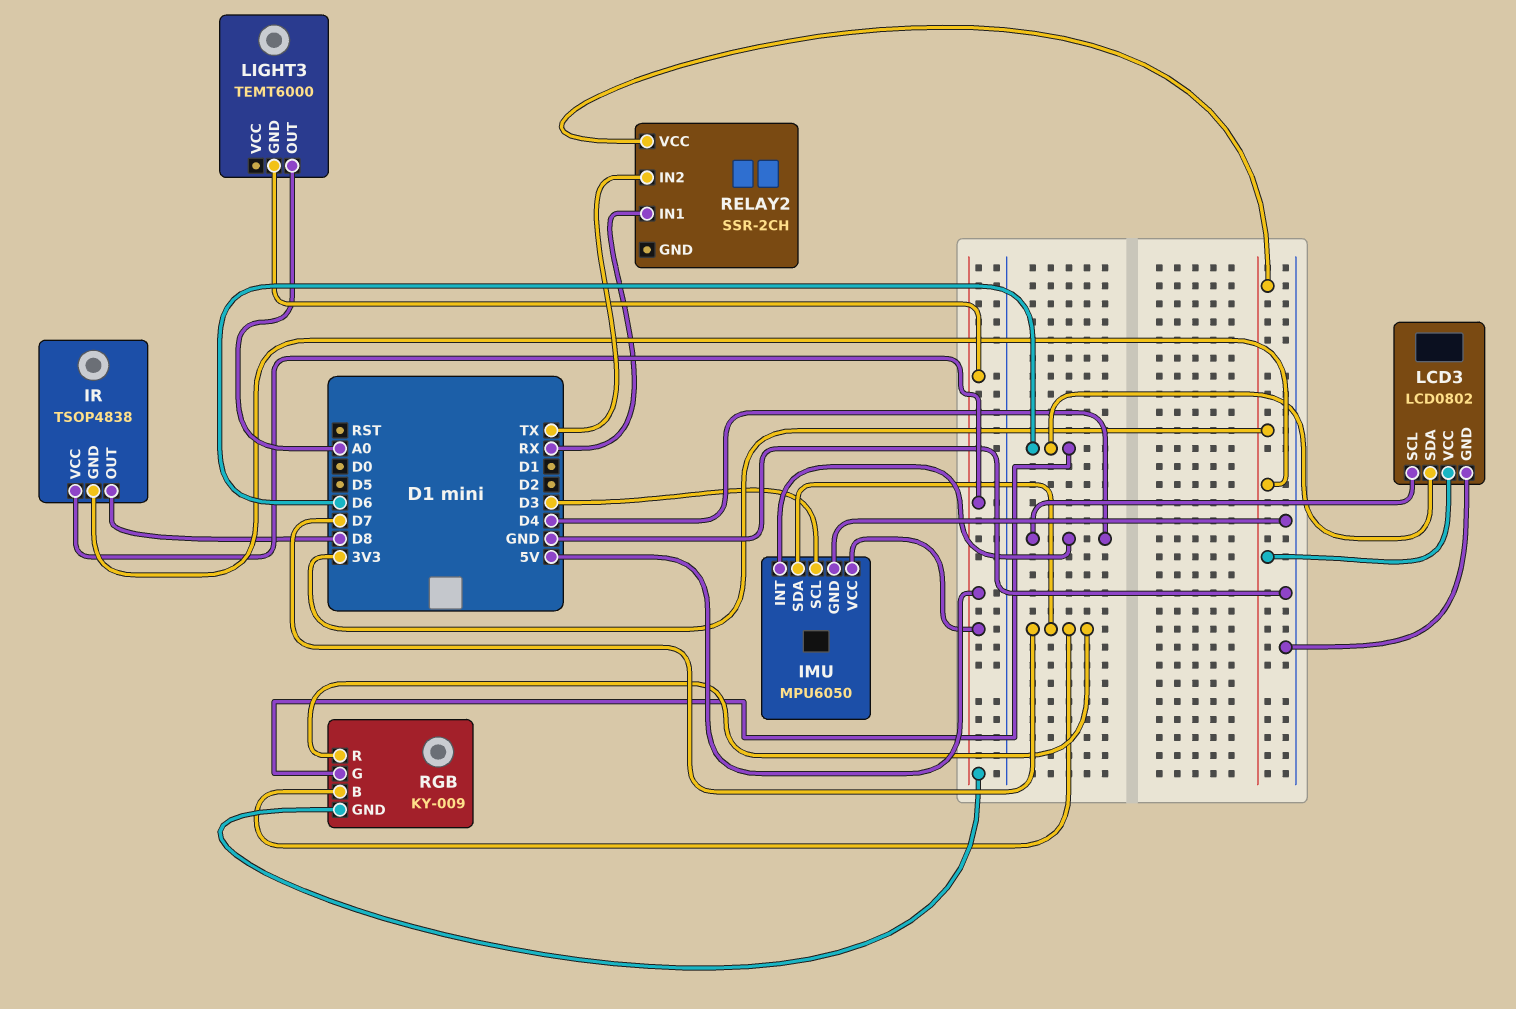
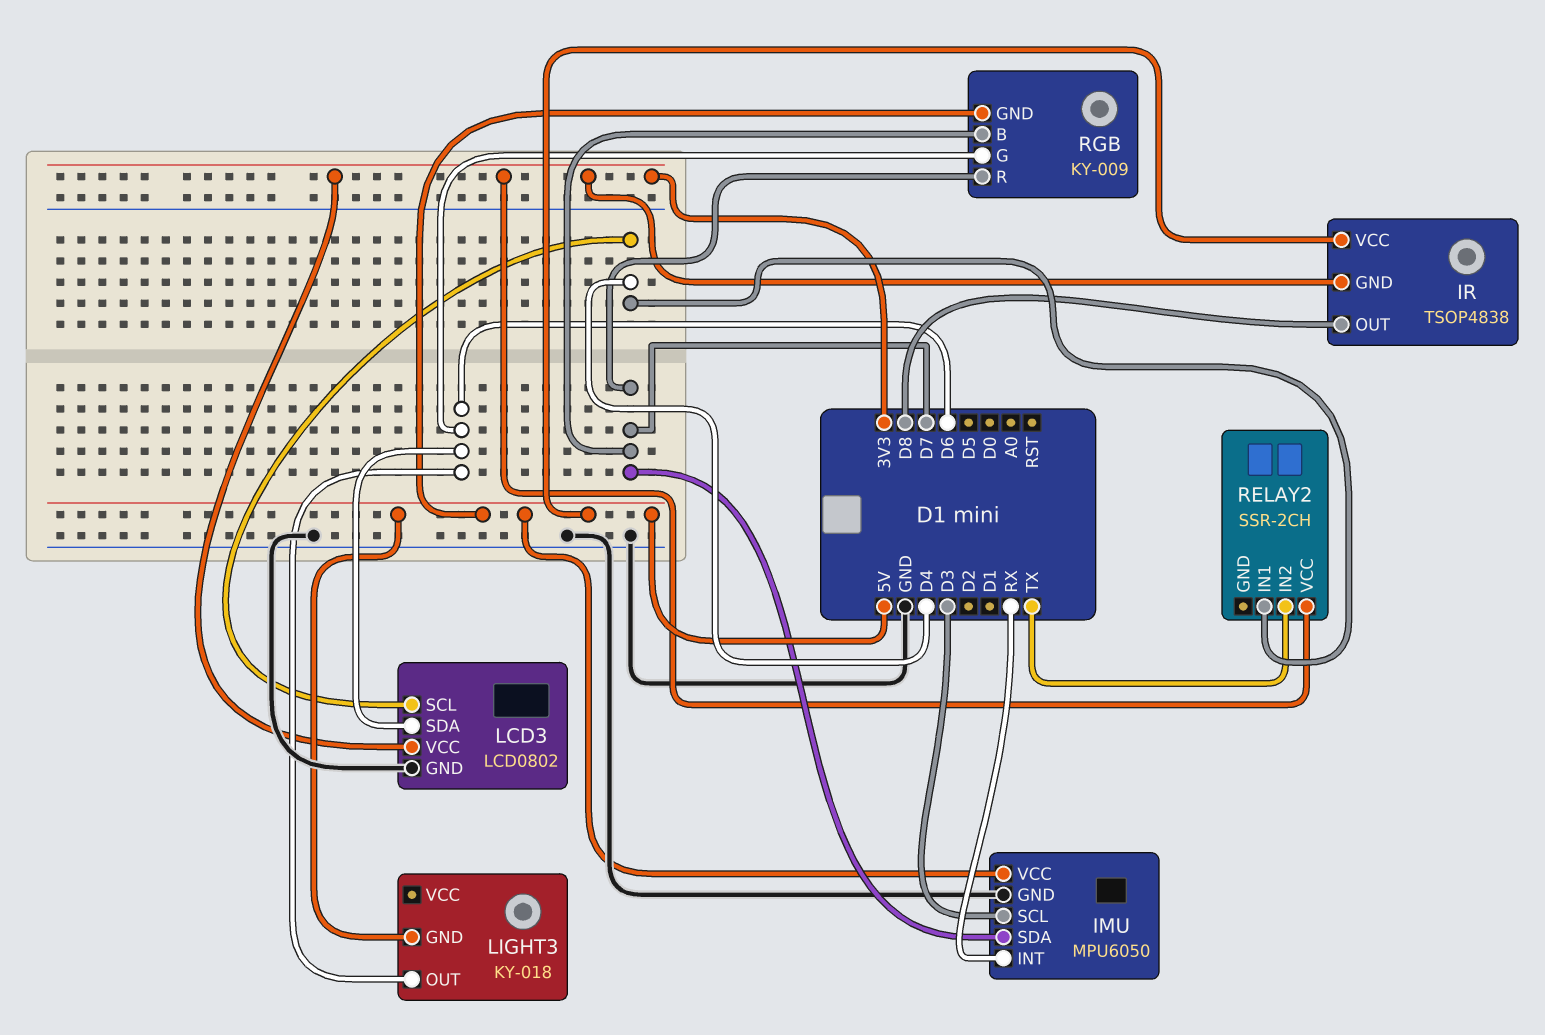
IMU pin INT: D4 -> RX
LIGHT3: TEMT6000 -> KY-018
LIGHT3 pin OUT: A0 -> D6
RELAY2 pin IN1: RX -> D4

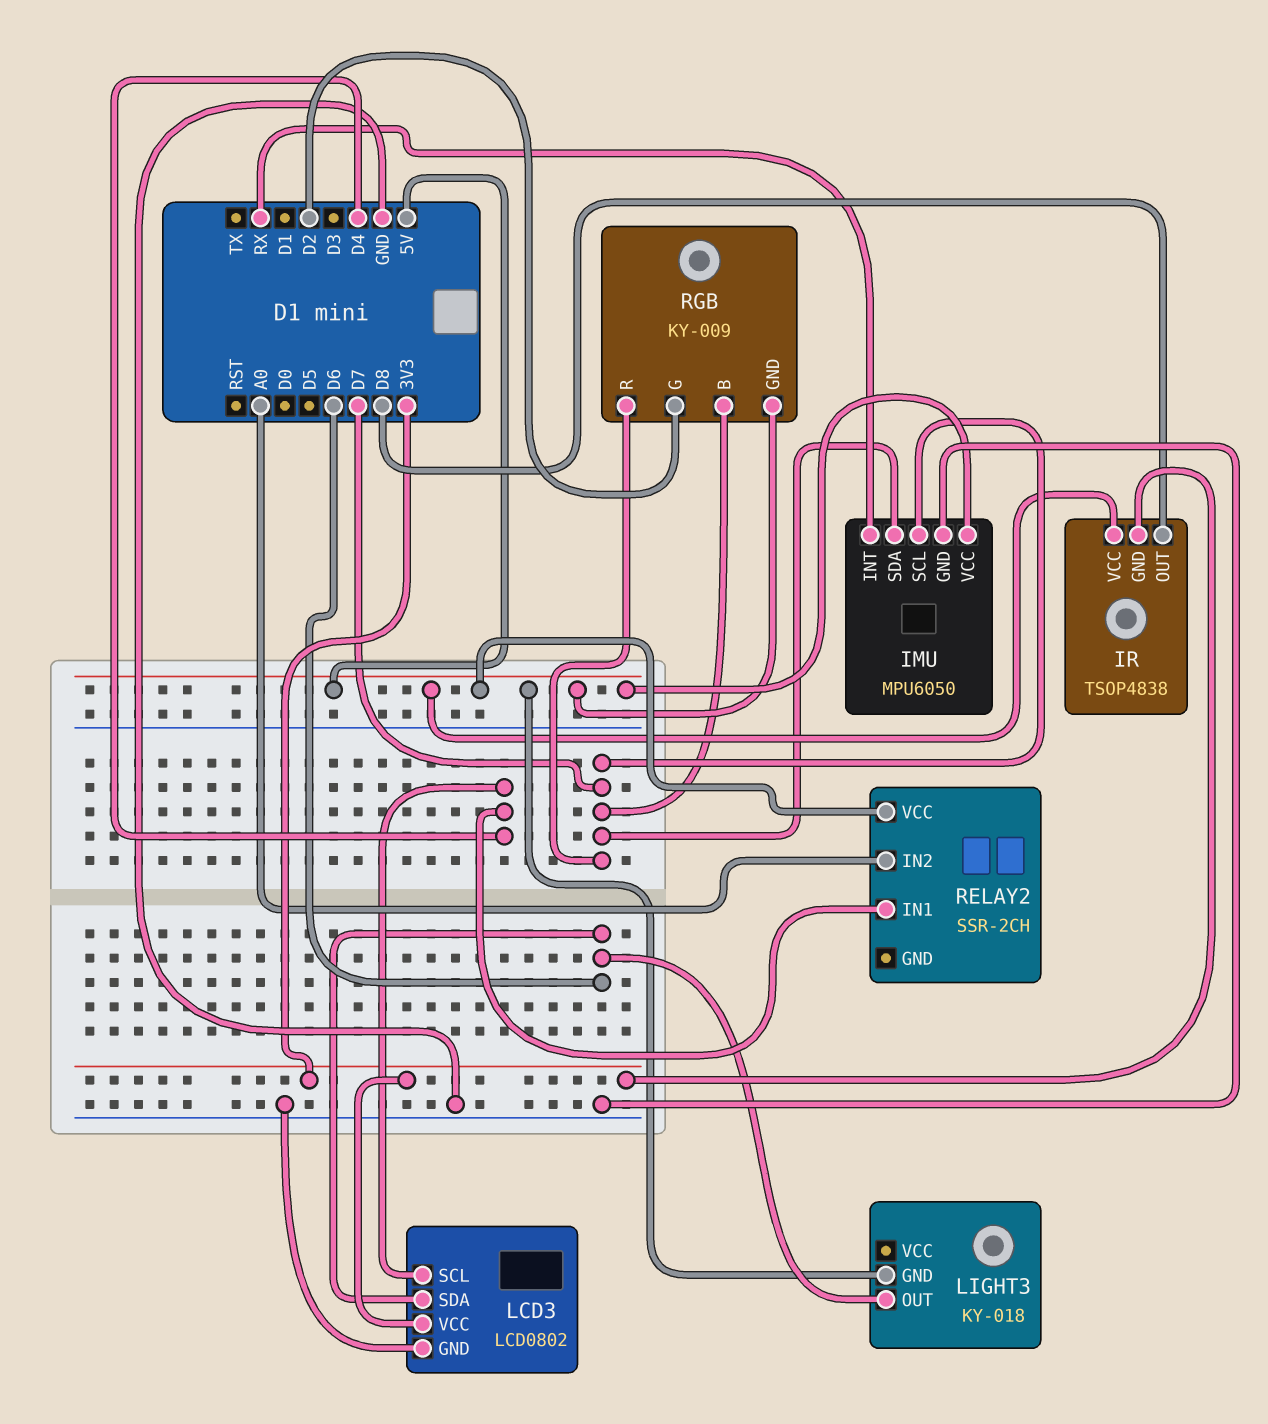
IMU pin SCL: D3 -> D7
RELAY2 pin IN2: TX -> A0
RELAY2 pin VCC: 3V3 -> 5V
RGB pin G: D6 -> D2

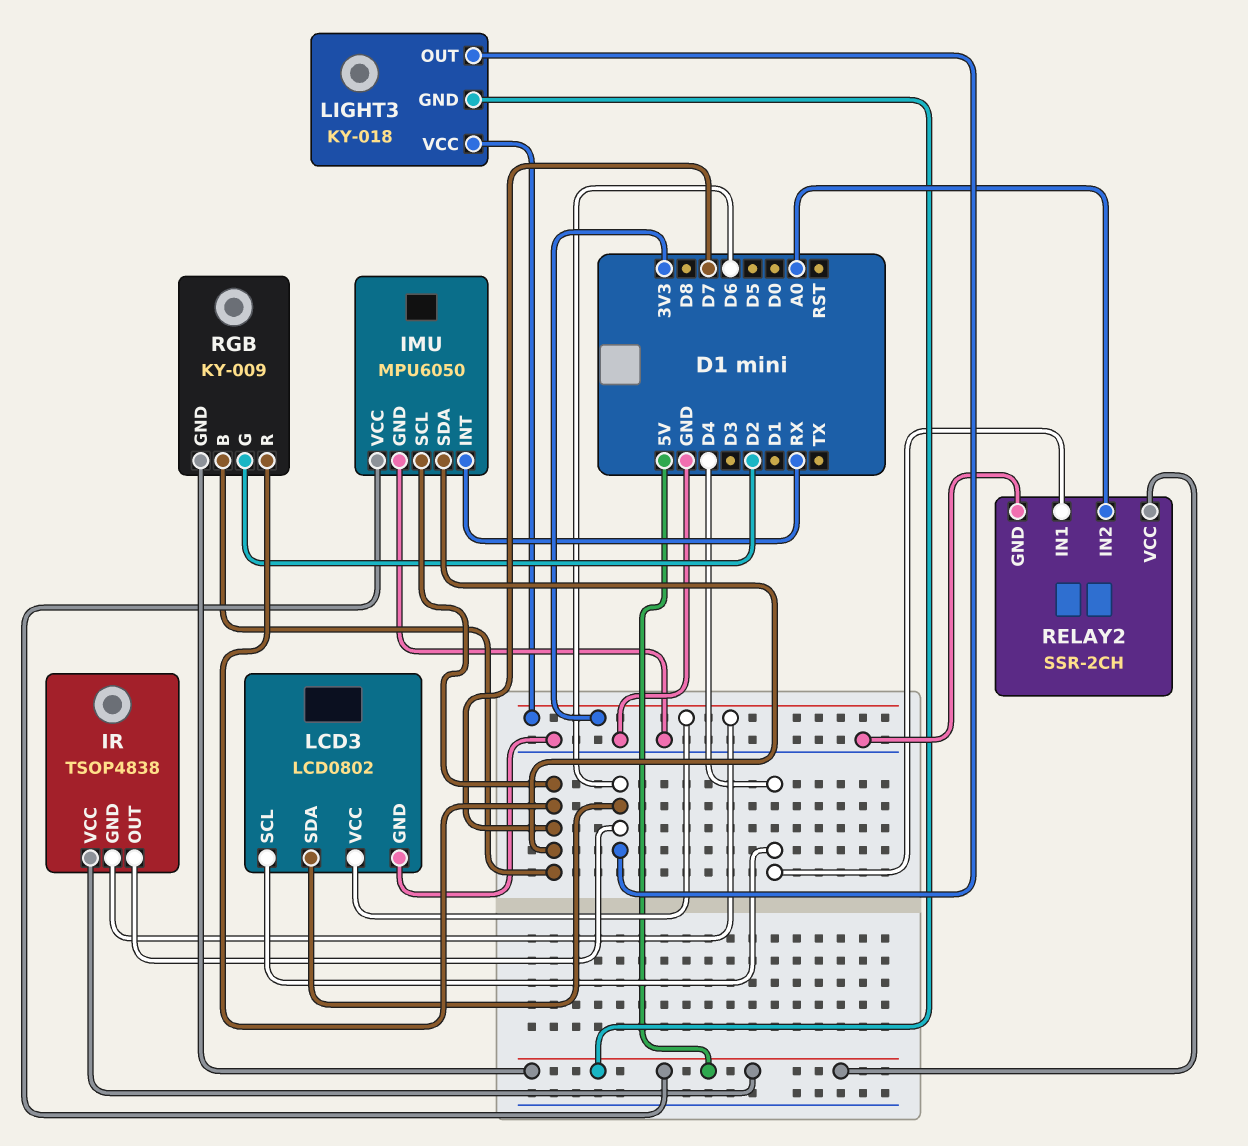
IR pin OUT: D8 -> D6
LIGHT3 pin VCC: none -> 3V3
RELAY2 pin GND: none -> GND

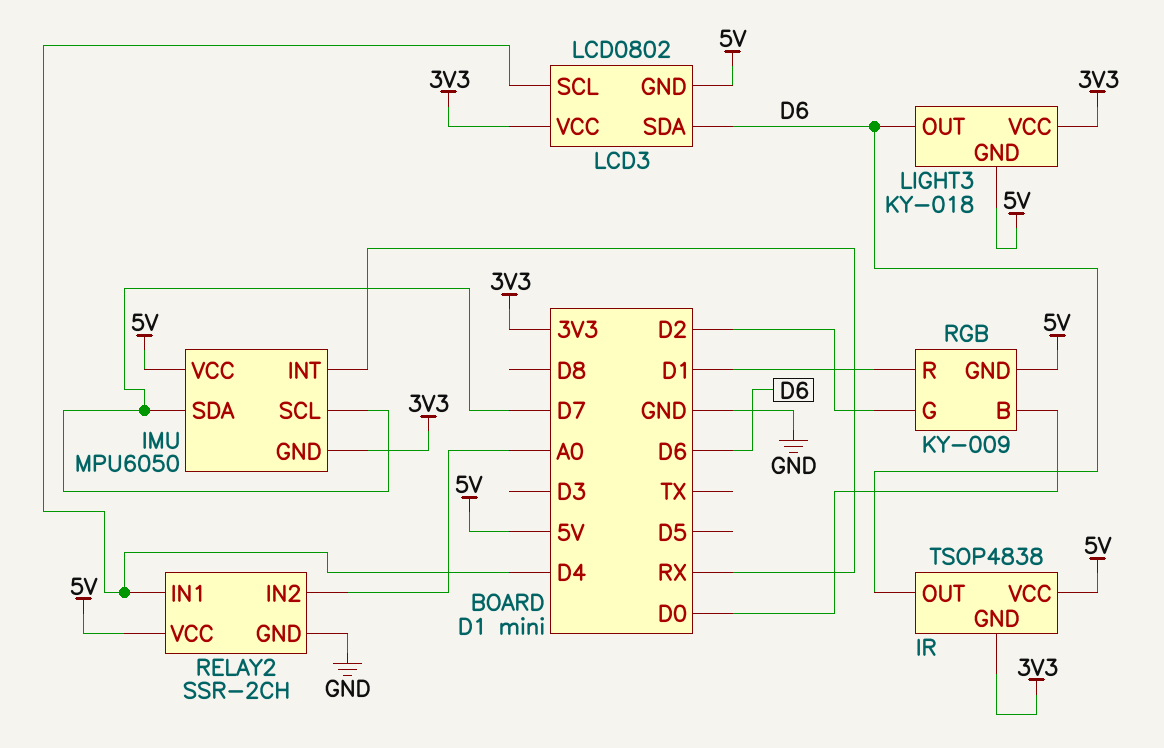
IMU pin GND: GND -> 3V3
LCD3 pin GND: GND -> 5V
RGB pin B: D7 -> D0
RGB pin R: D7 -> D1

